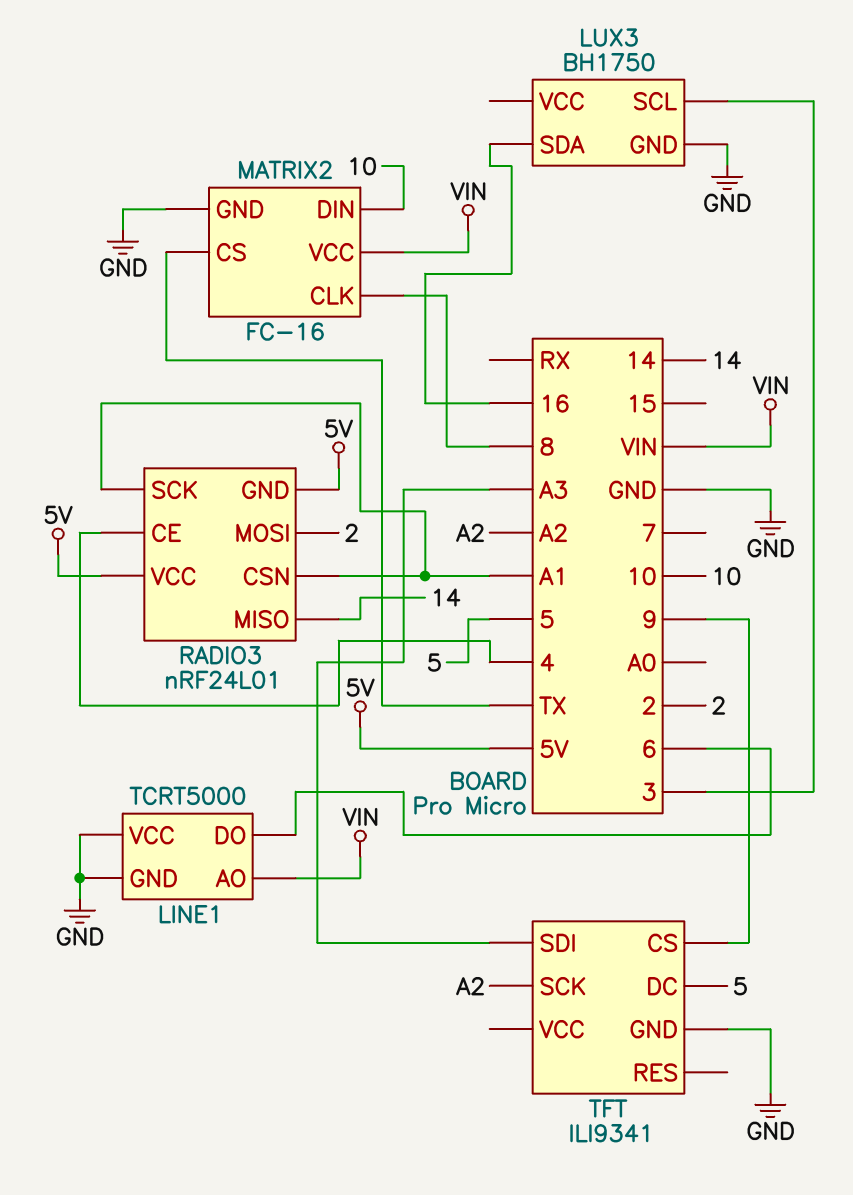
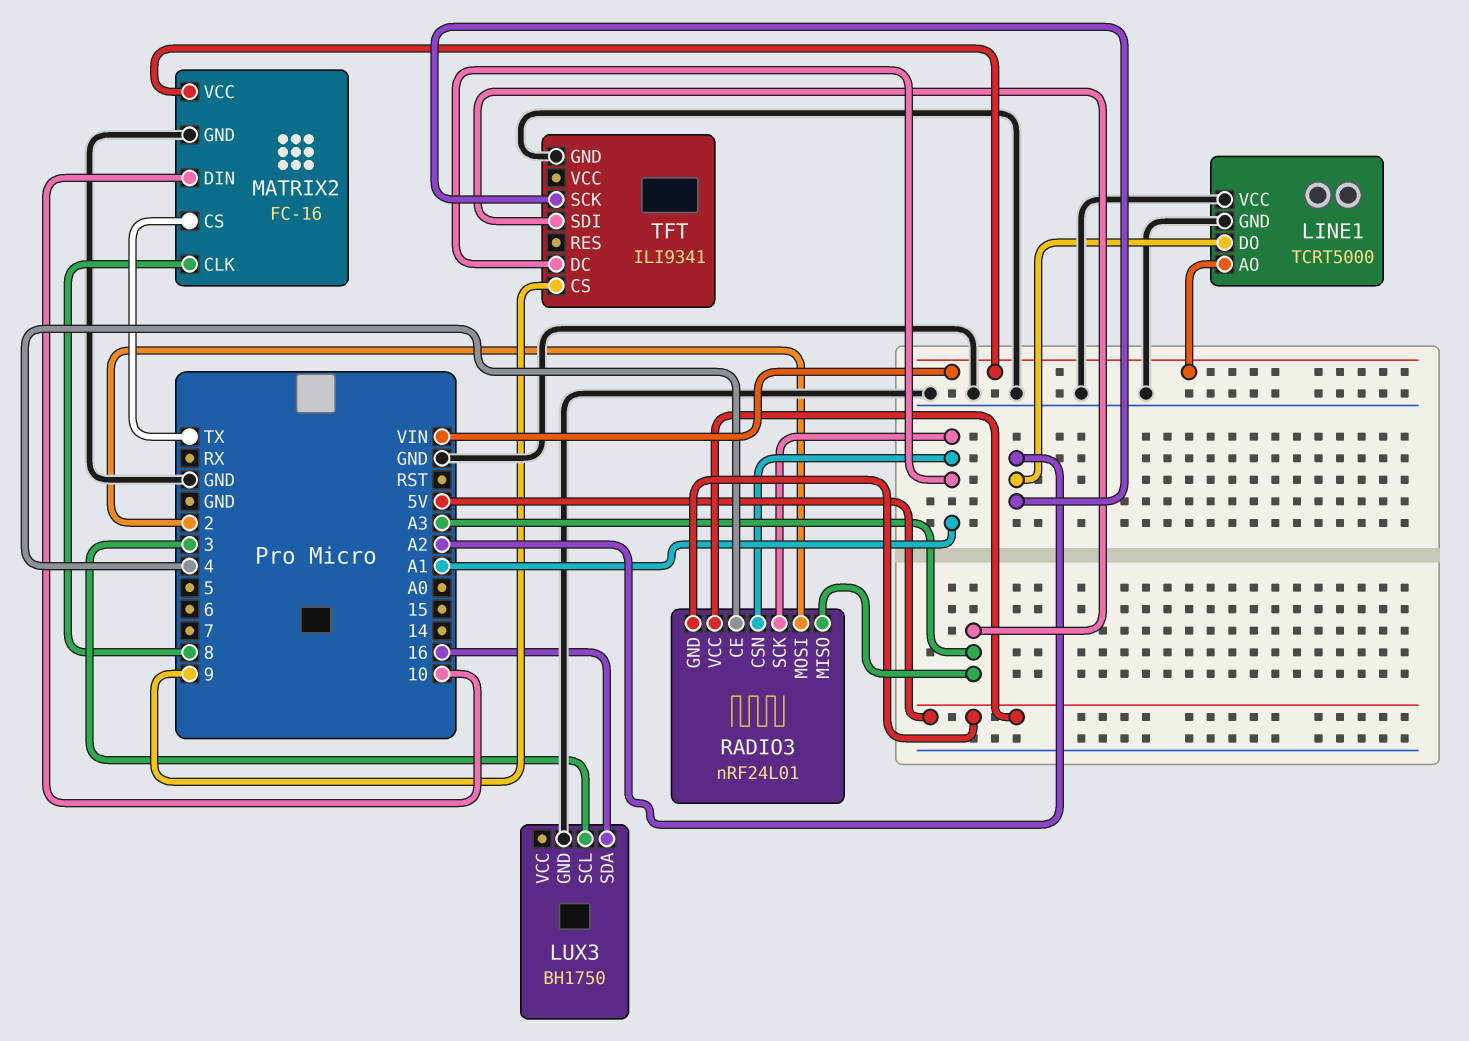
LINE1 pin DO: 6 -> A2
RADIO3 pin MISO: 14 -> A3
TFT pin DC: 5 -> A1

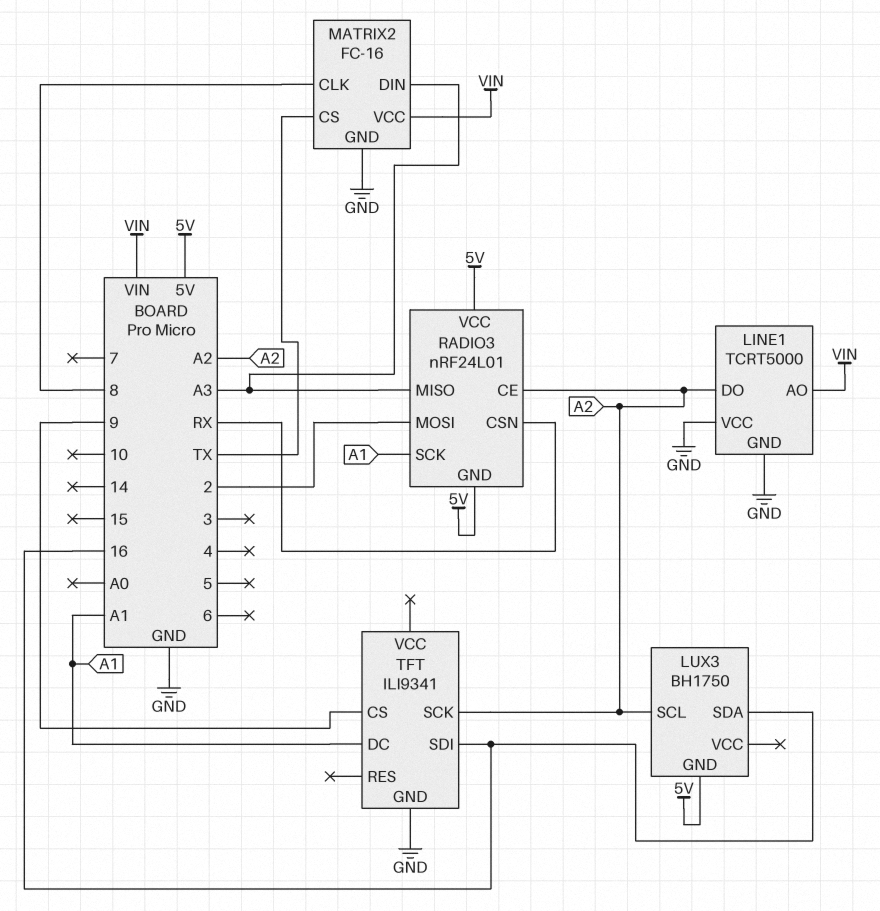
LUX3 pin GND: GND -> 5V
LUX3 pin SCL: 3 -> A2
MATRIX2 pin DIN: 10 -> A3
RADIO3 pin CE: 4 -> A2
RADIO3 pin CSN: A1 -> RX
TFT pin SDI: A3 -> 16

